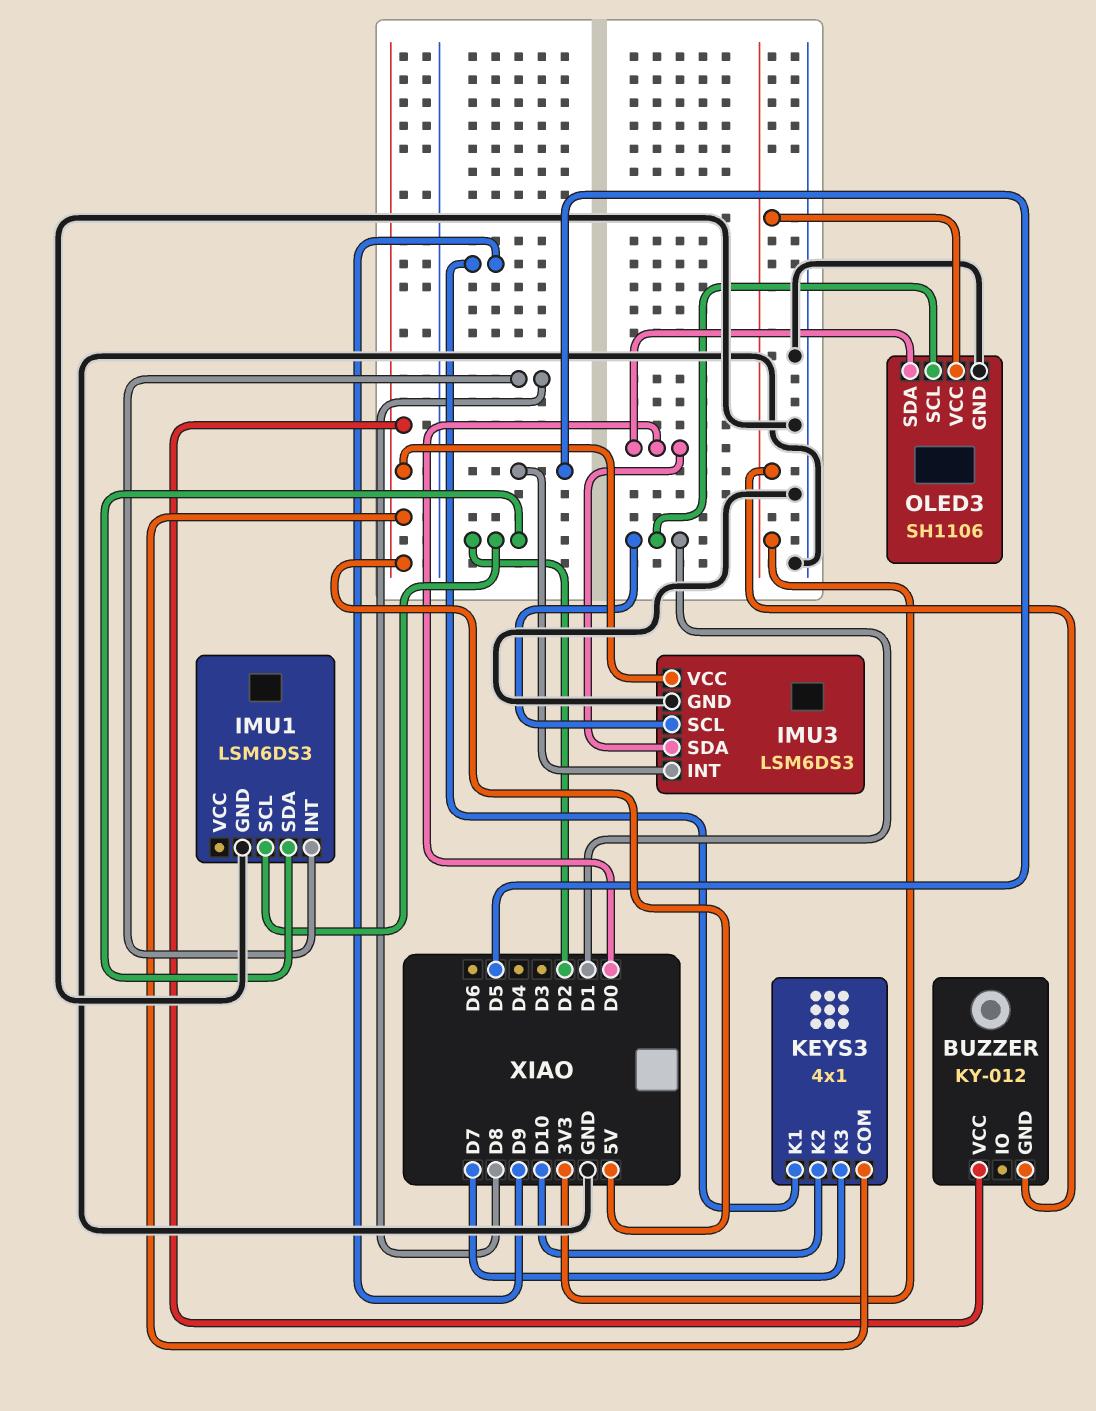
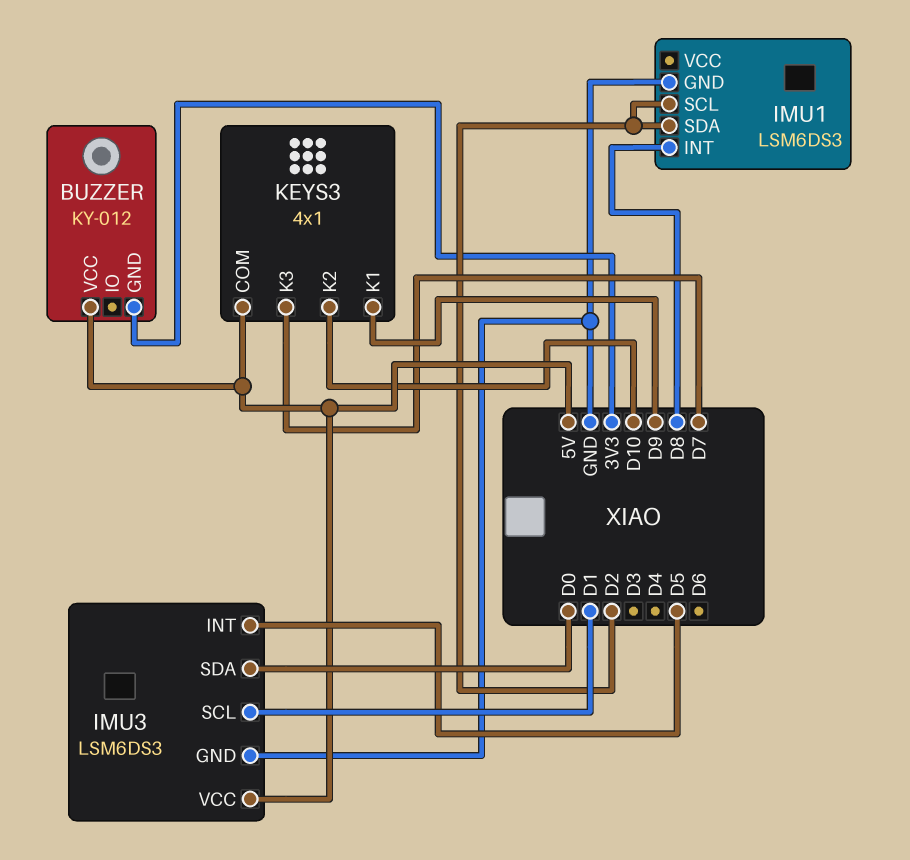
OLED3: SH1106 -> none
OLED3 pin GND: GND -> none
OLED3 pin SCL: D1 -> none
OLED3 pin SDA: D0 -> none
OLED3 pin VCC: 3V3 -> none

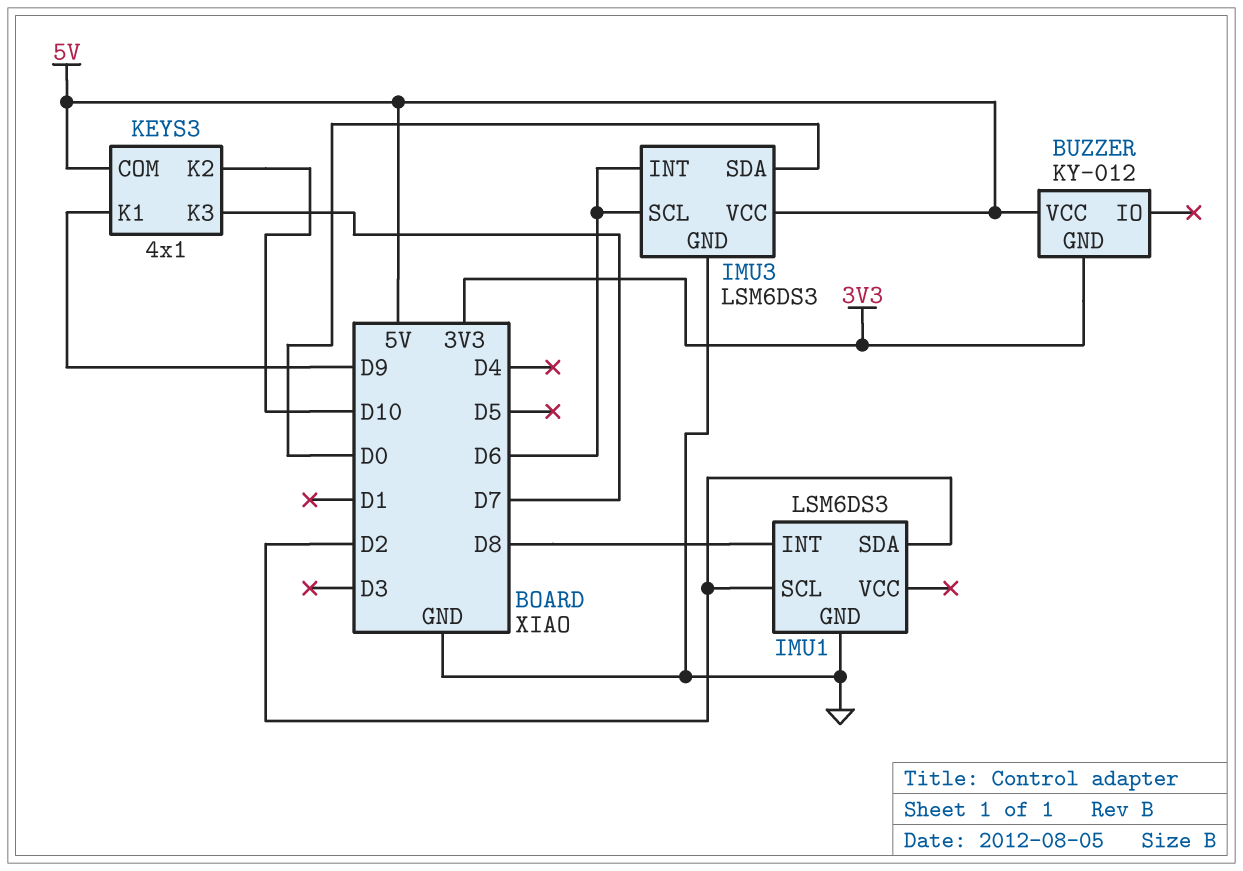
IMU3 pin INT: D5 -> D6
IMU3 pin SCL: D1 -> D6

